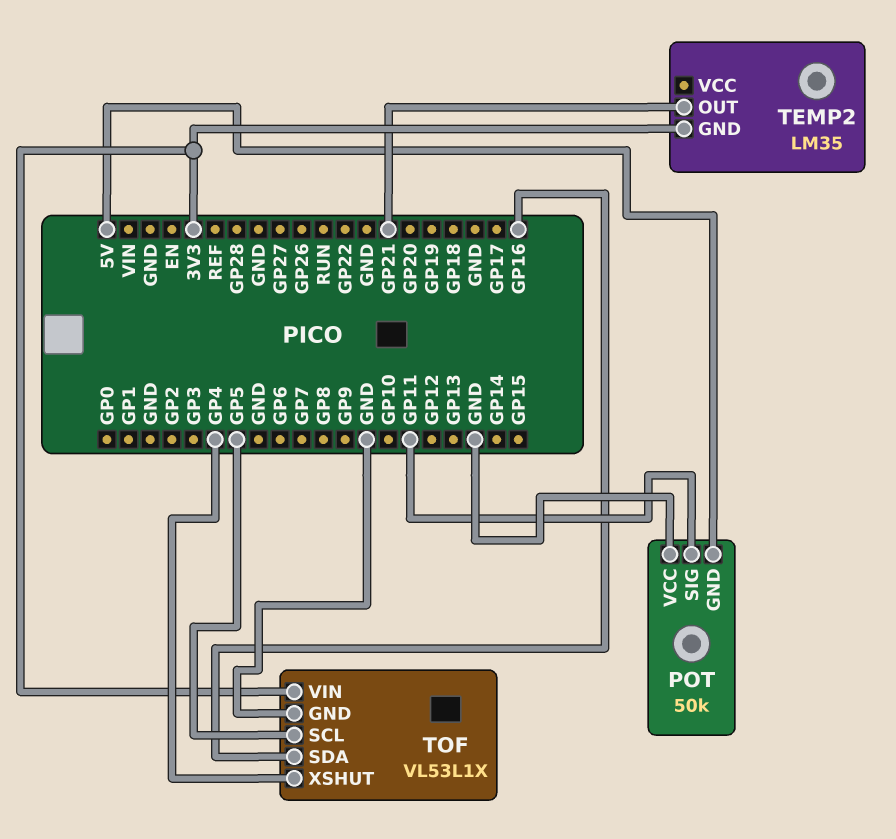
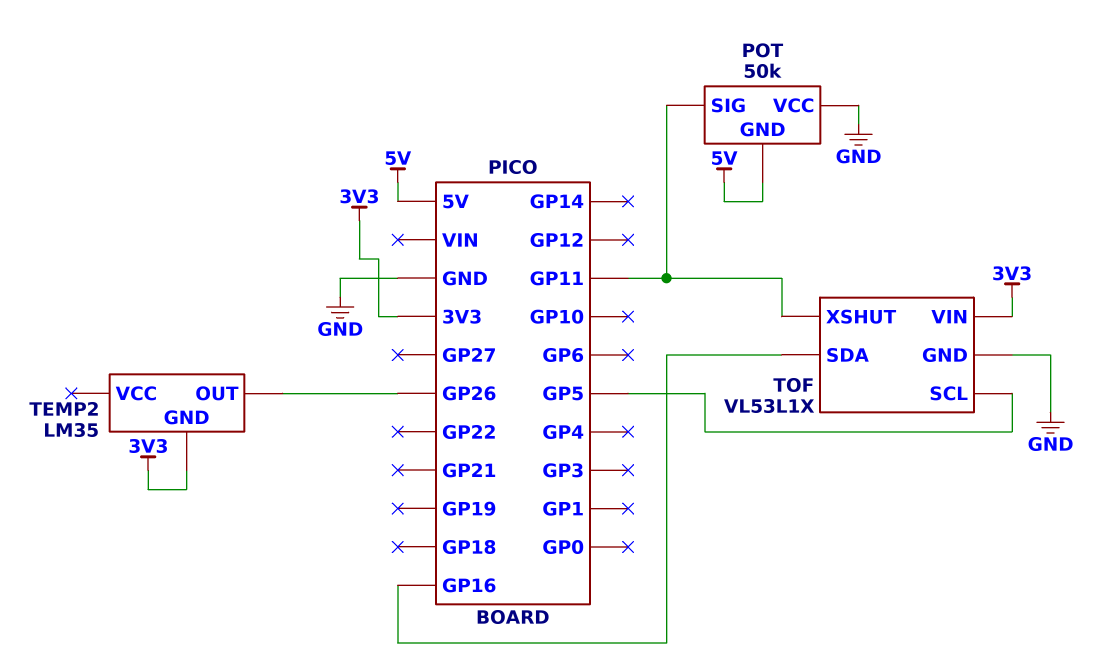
TEMP2 pin OUT: GP21 -> GP26
TOF pin XSHUT: GP4 -> GP11

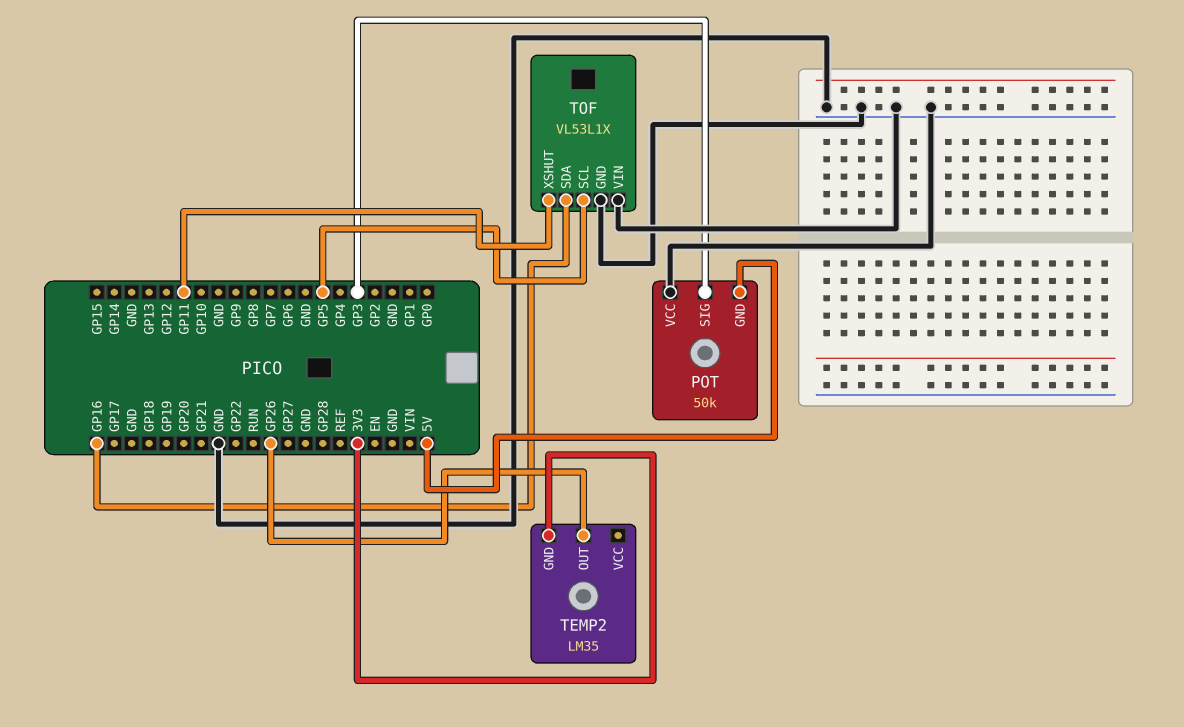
POT pin SIG: GP11 -> GP3
TOF pin VIN: 3V3 -> GND

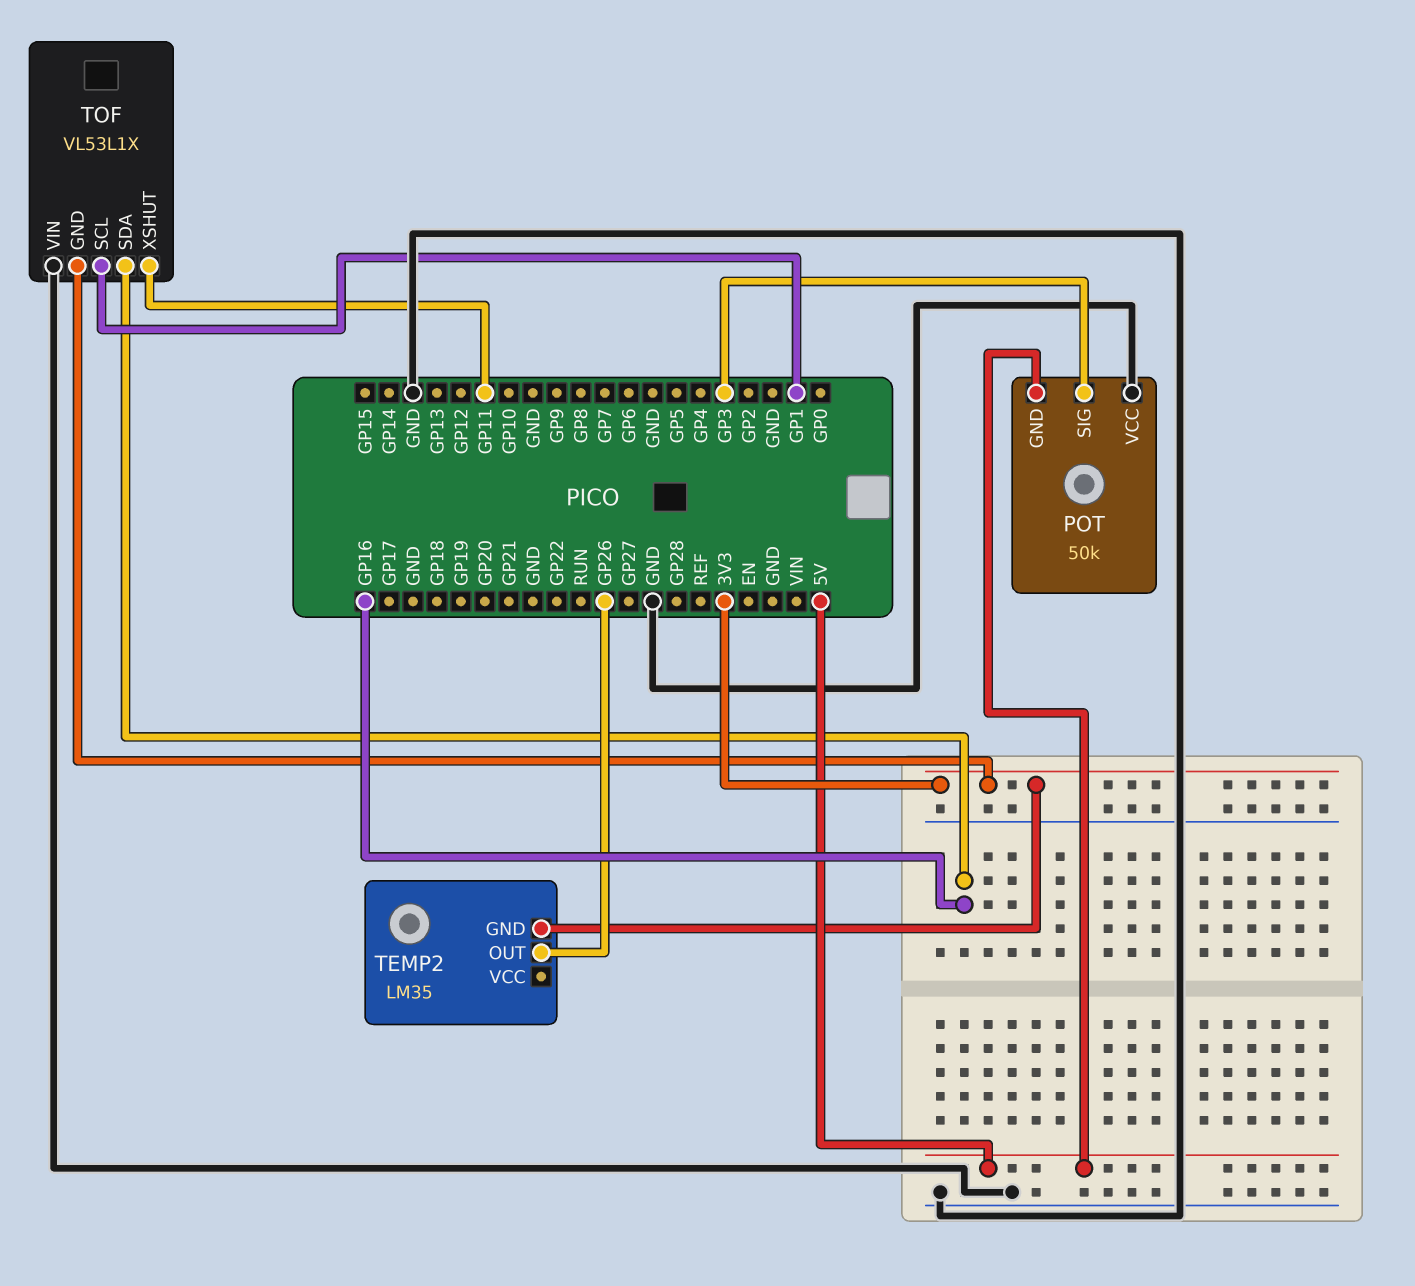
TOF pin GND: GND -> 3V3
TOF pin SCL: GP5 -> GP1

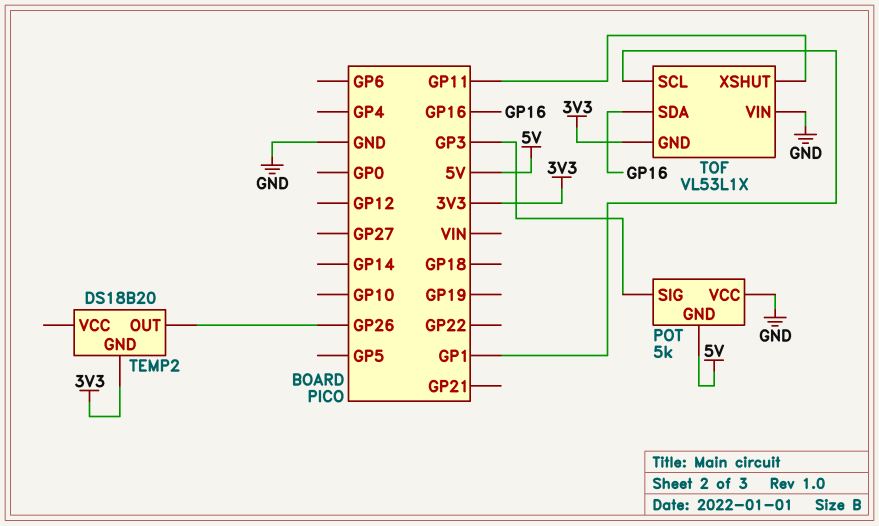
POT: 50k -> 5k
TEMP2: LM35 -> DS18B20

